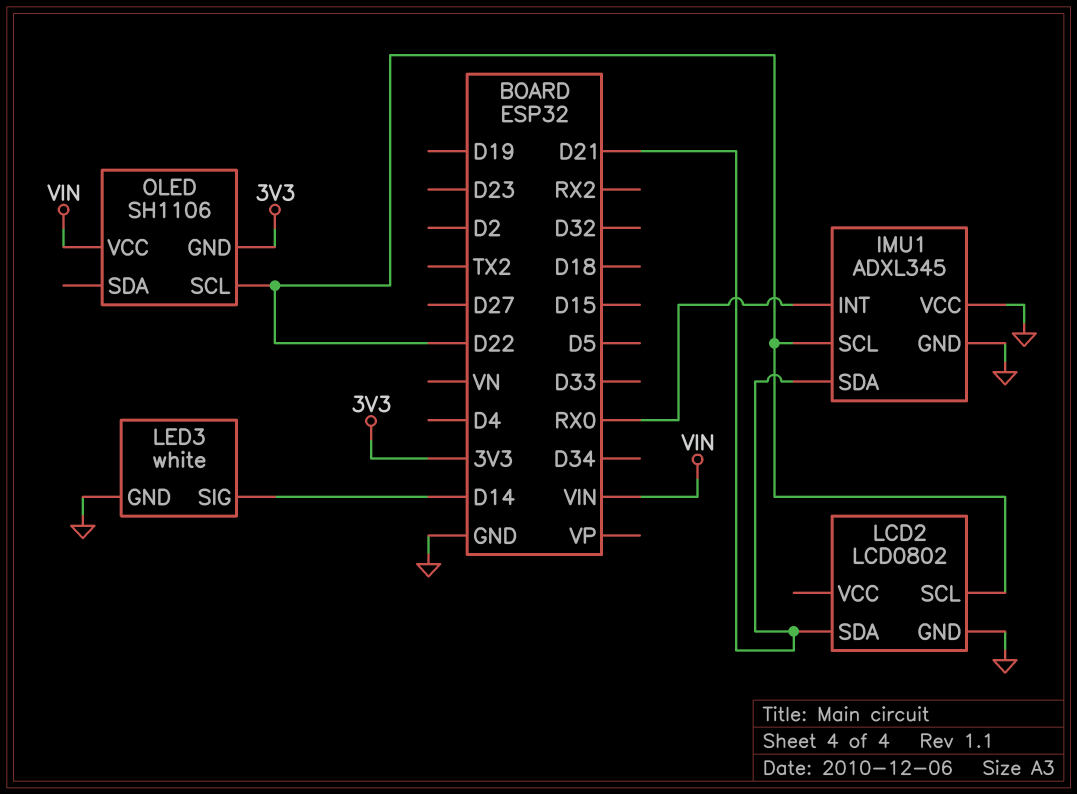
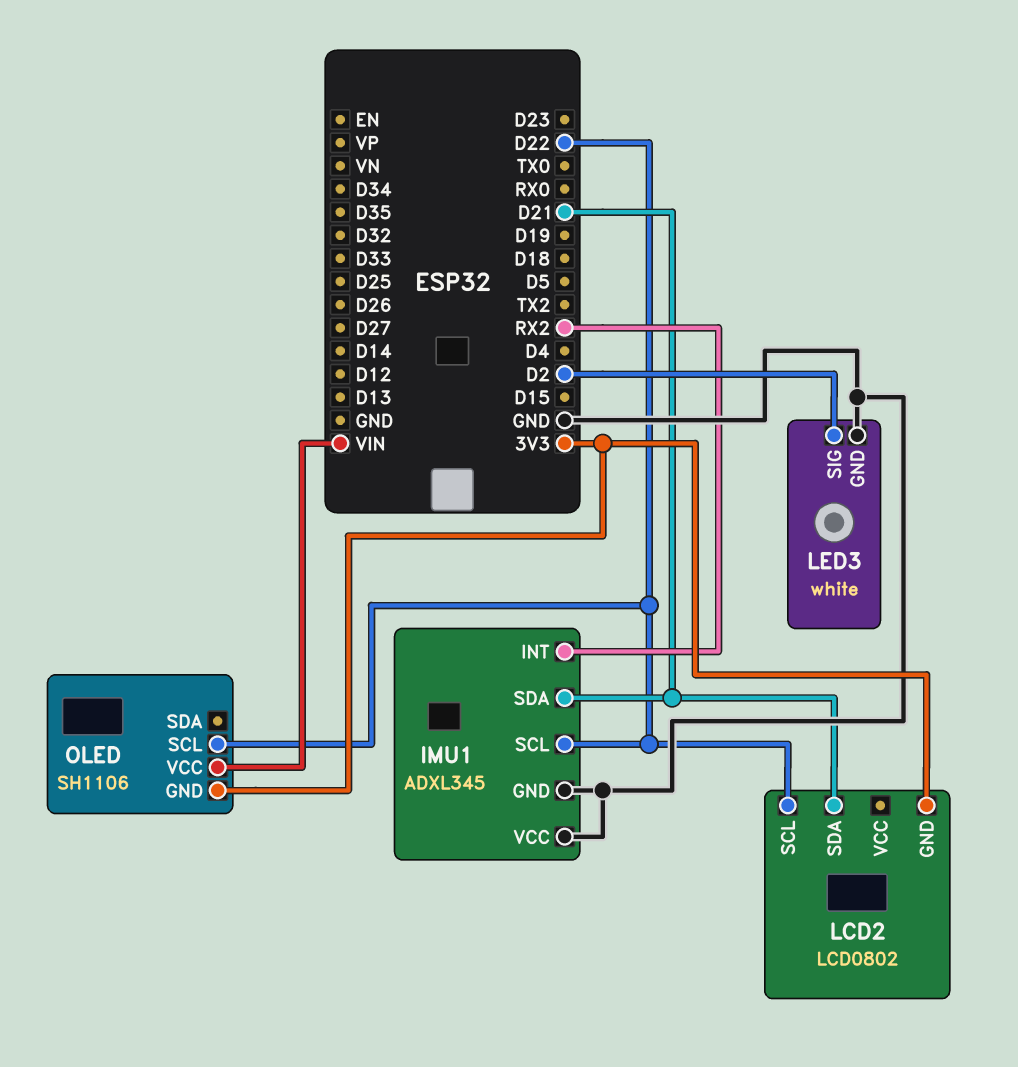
IMU1 pin INT: RX0 -> RX2
LCD2 pin GND: GND -> 3V3
LED3 pin SIG: D14 -> D2

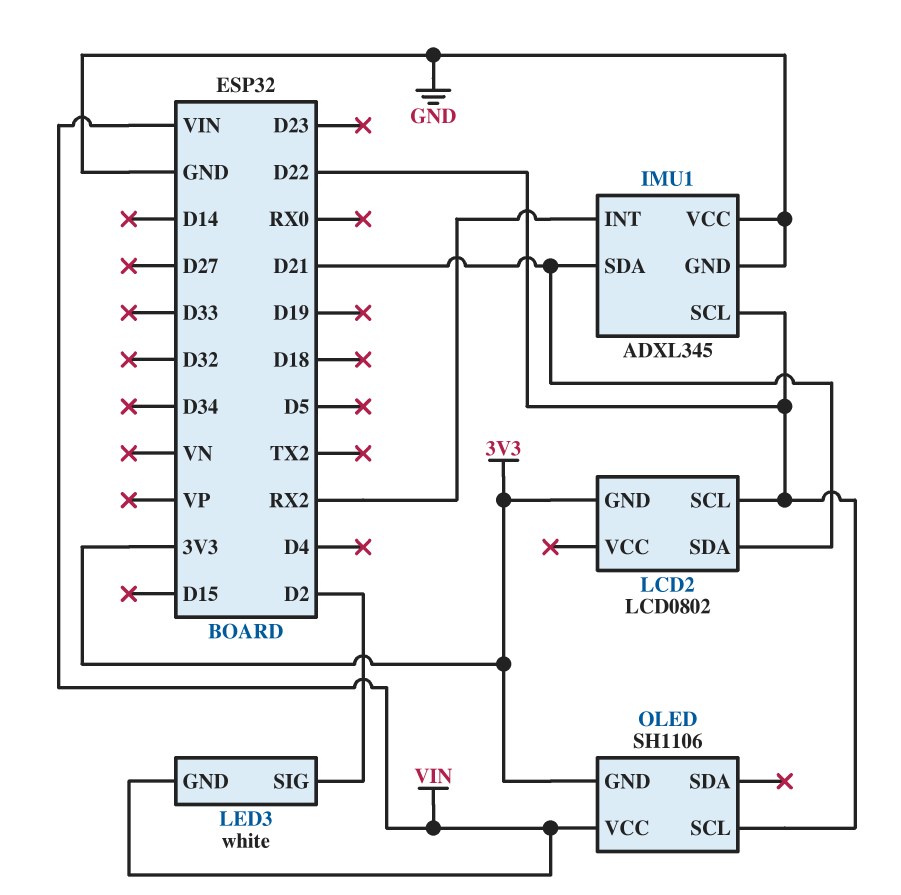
LED3 pin GND: GND -> VIN

